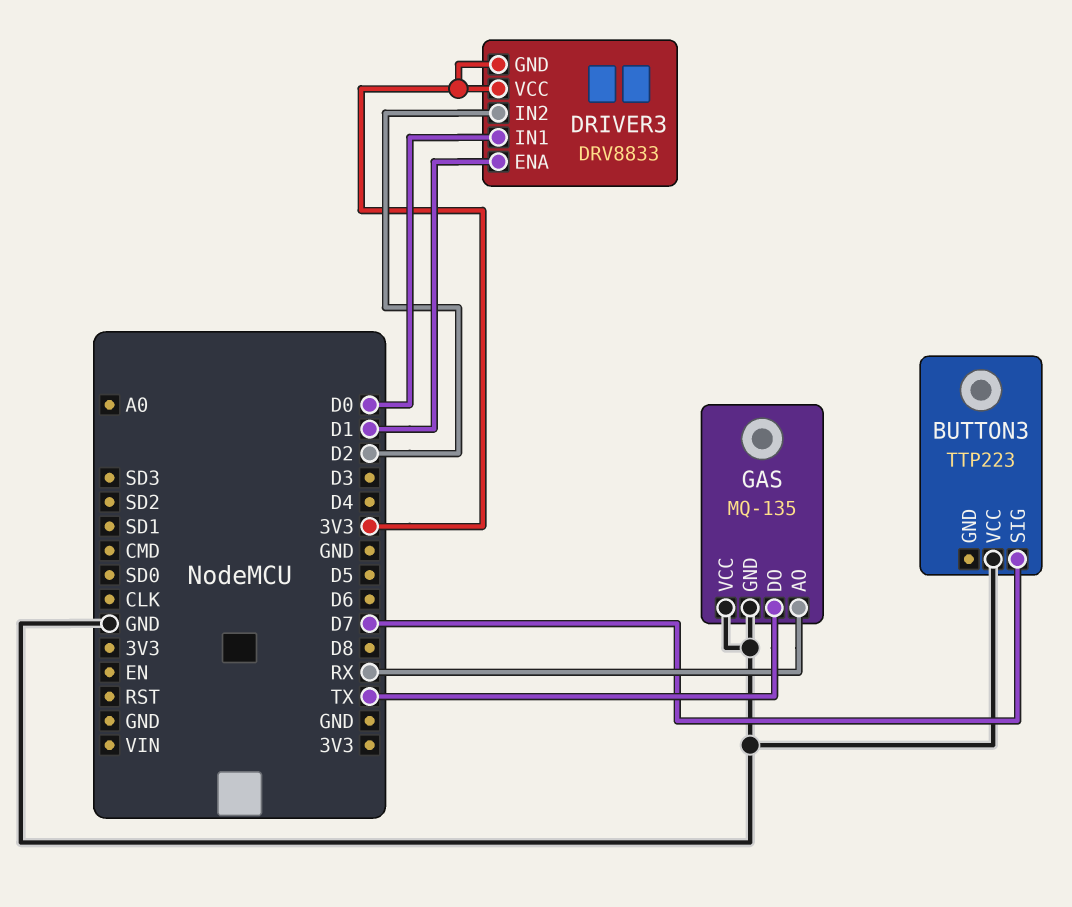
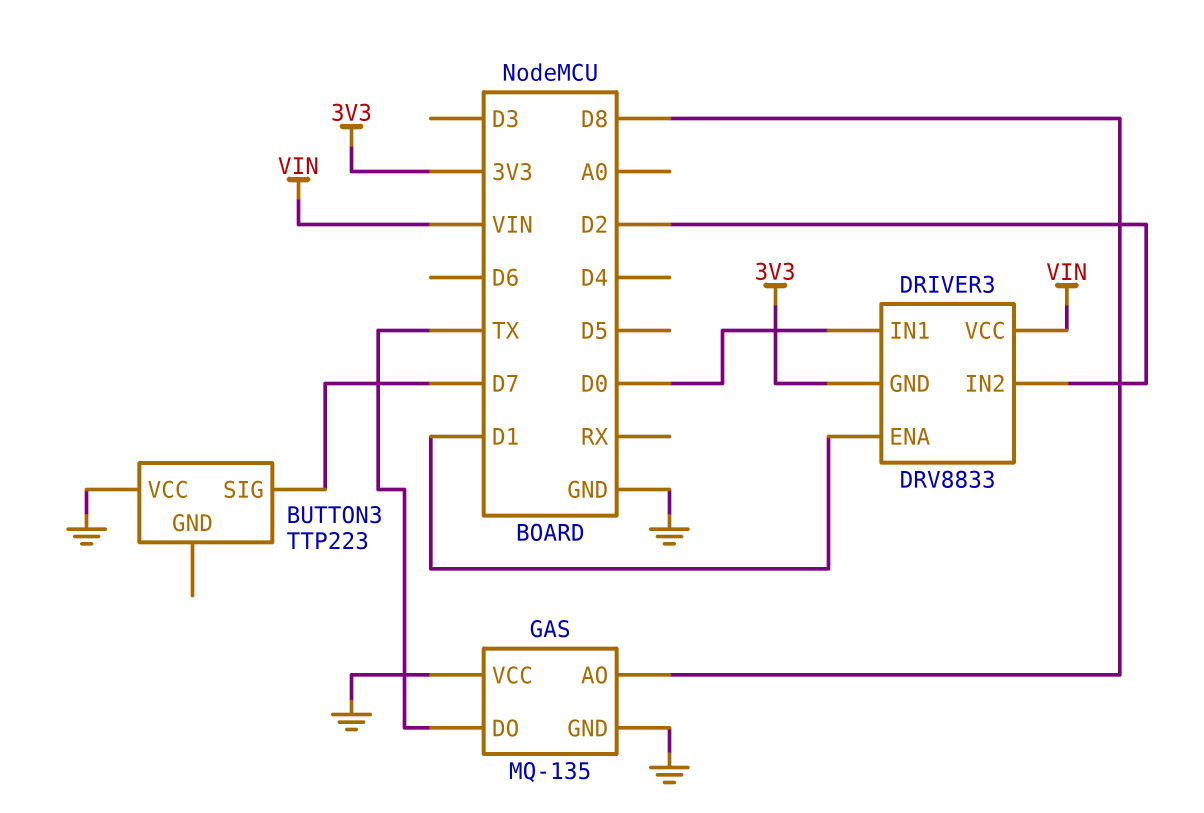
DRIVER3 pin VCC: 3V3 -> VIN
GAS pin AO: RX -> D8

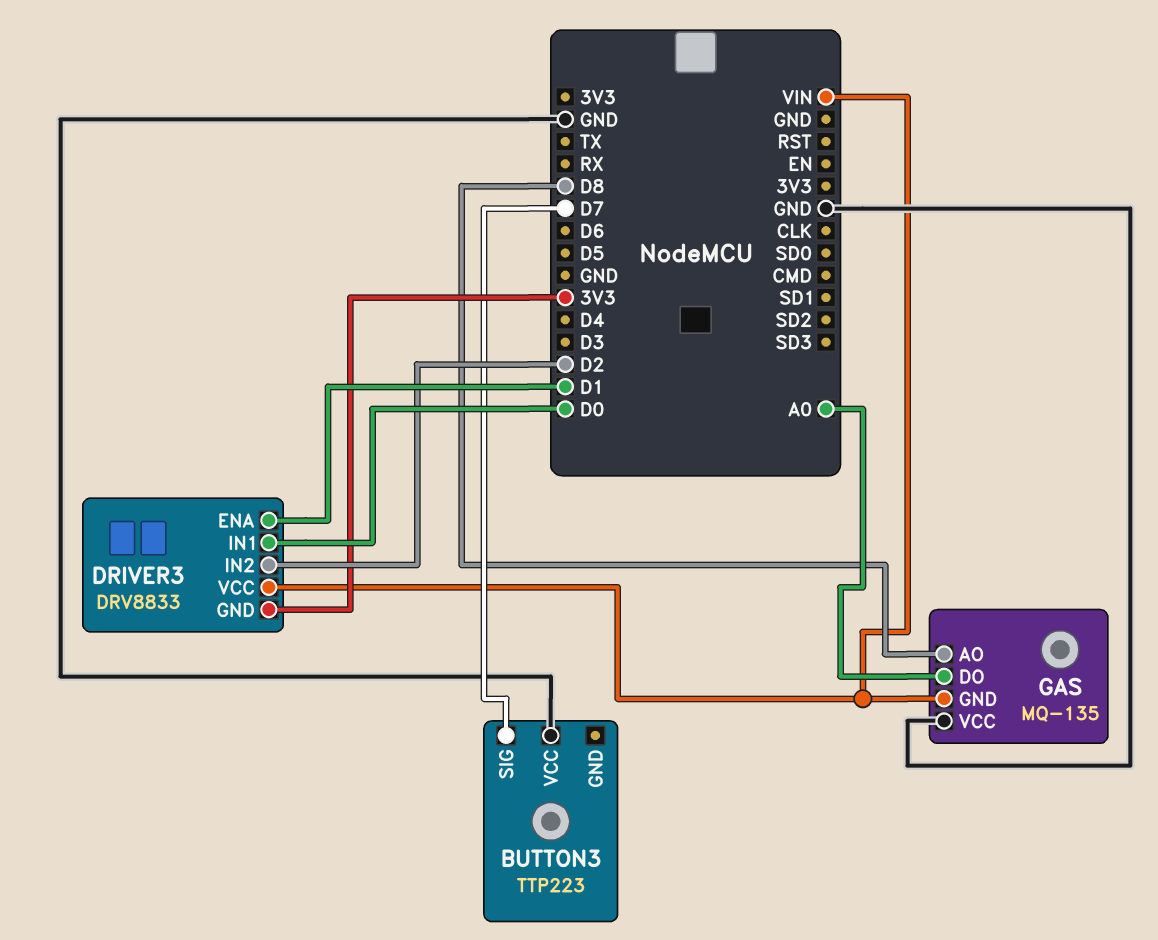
GAS pin DO: TX -> A0
GAS pin GND: GND -> VIN

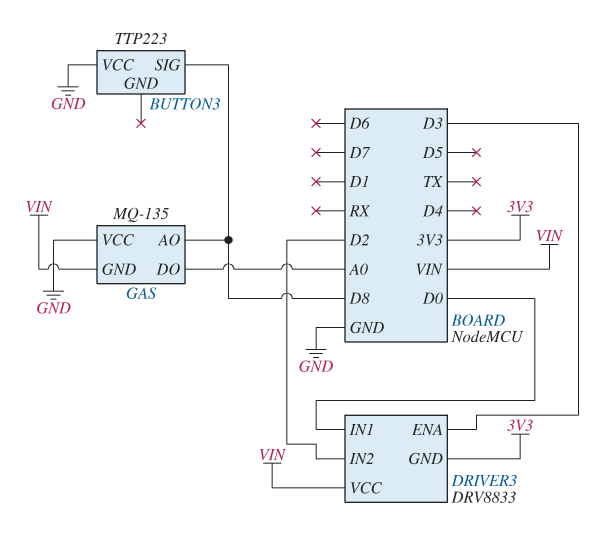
BUTTON3 pin SIG: D7 -> D8
DRIVER3 pin ENA: D1 -> D3

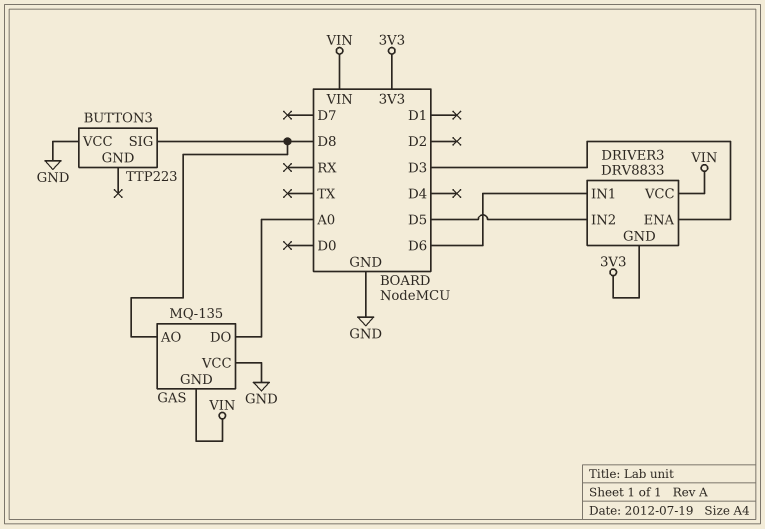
DRIVER3 pin IN1: D0 -> D6
DRIVER3 pin IN2: D2 -> D5

